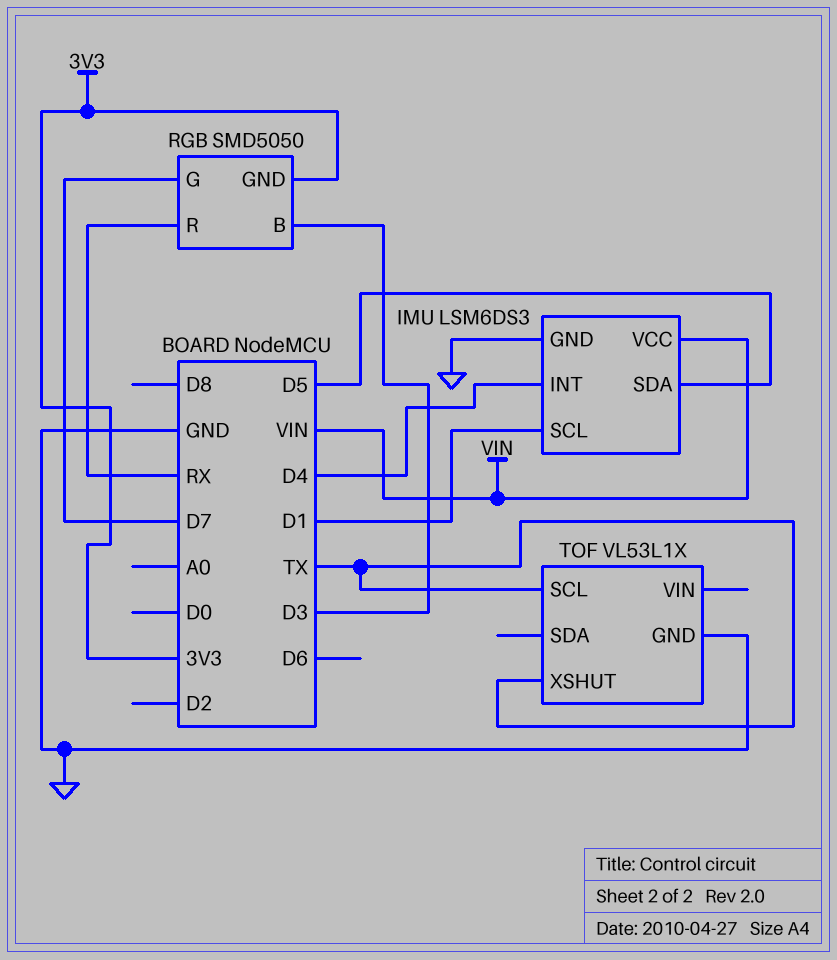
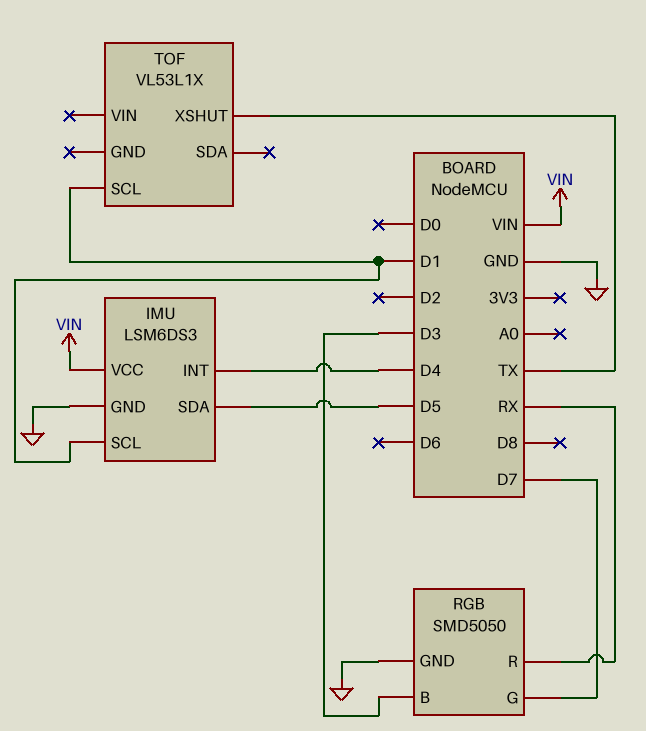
RGB pin GND: 3V3 -> GND
TOF pin GND: GND -> none
TOF pin SCL: TX -> D1

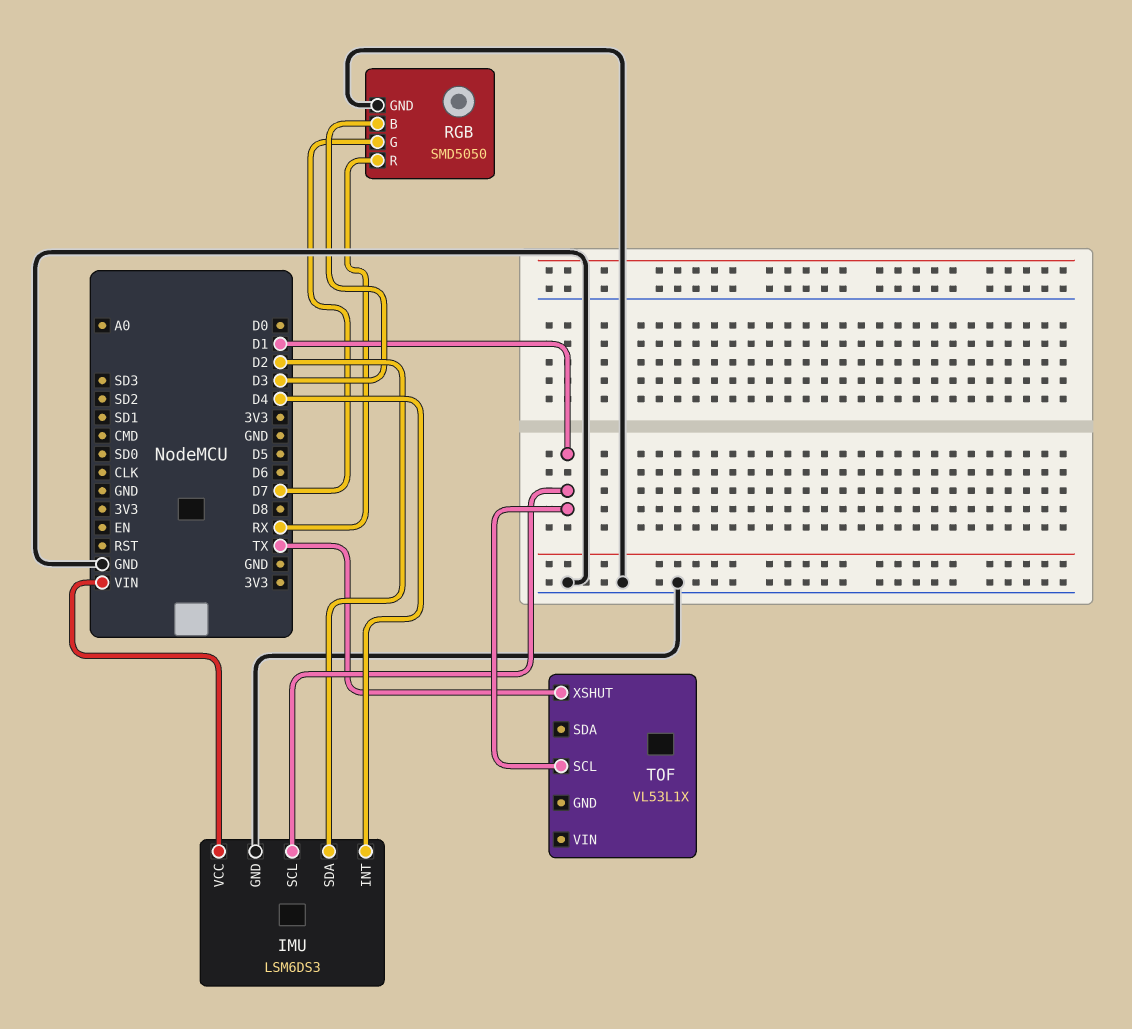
IMU pin SDA: D5 -> D2

